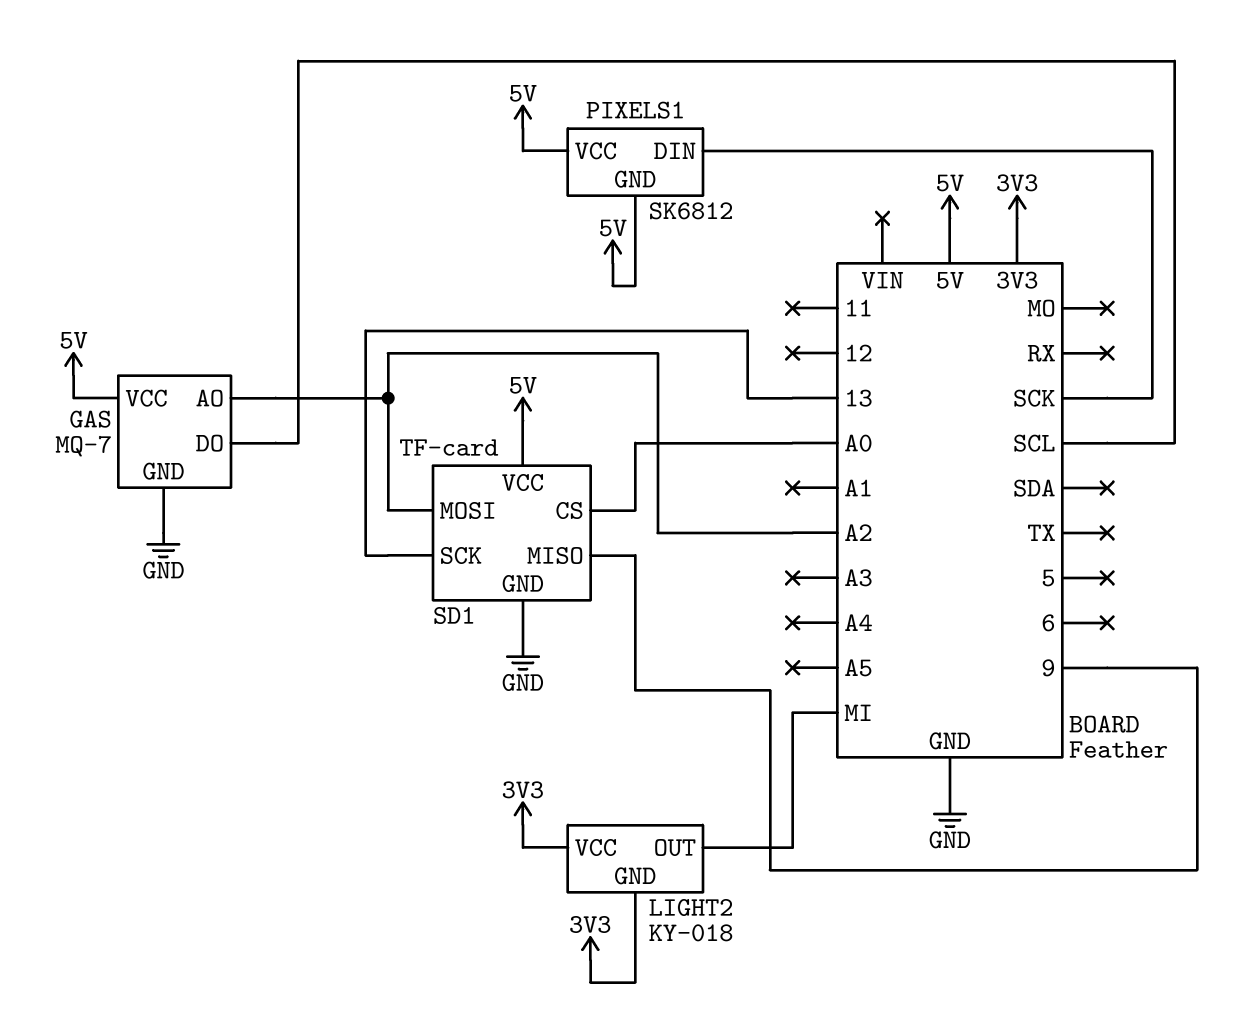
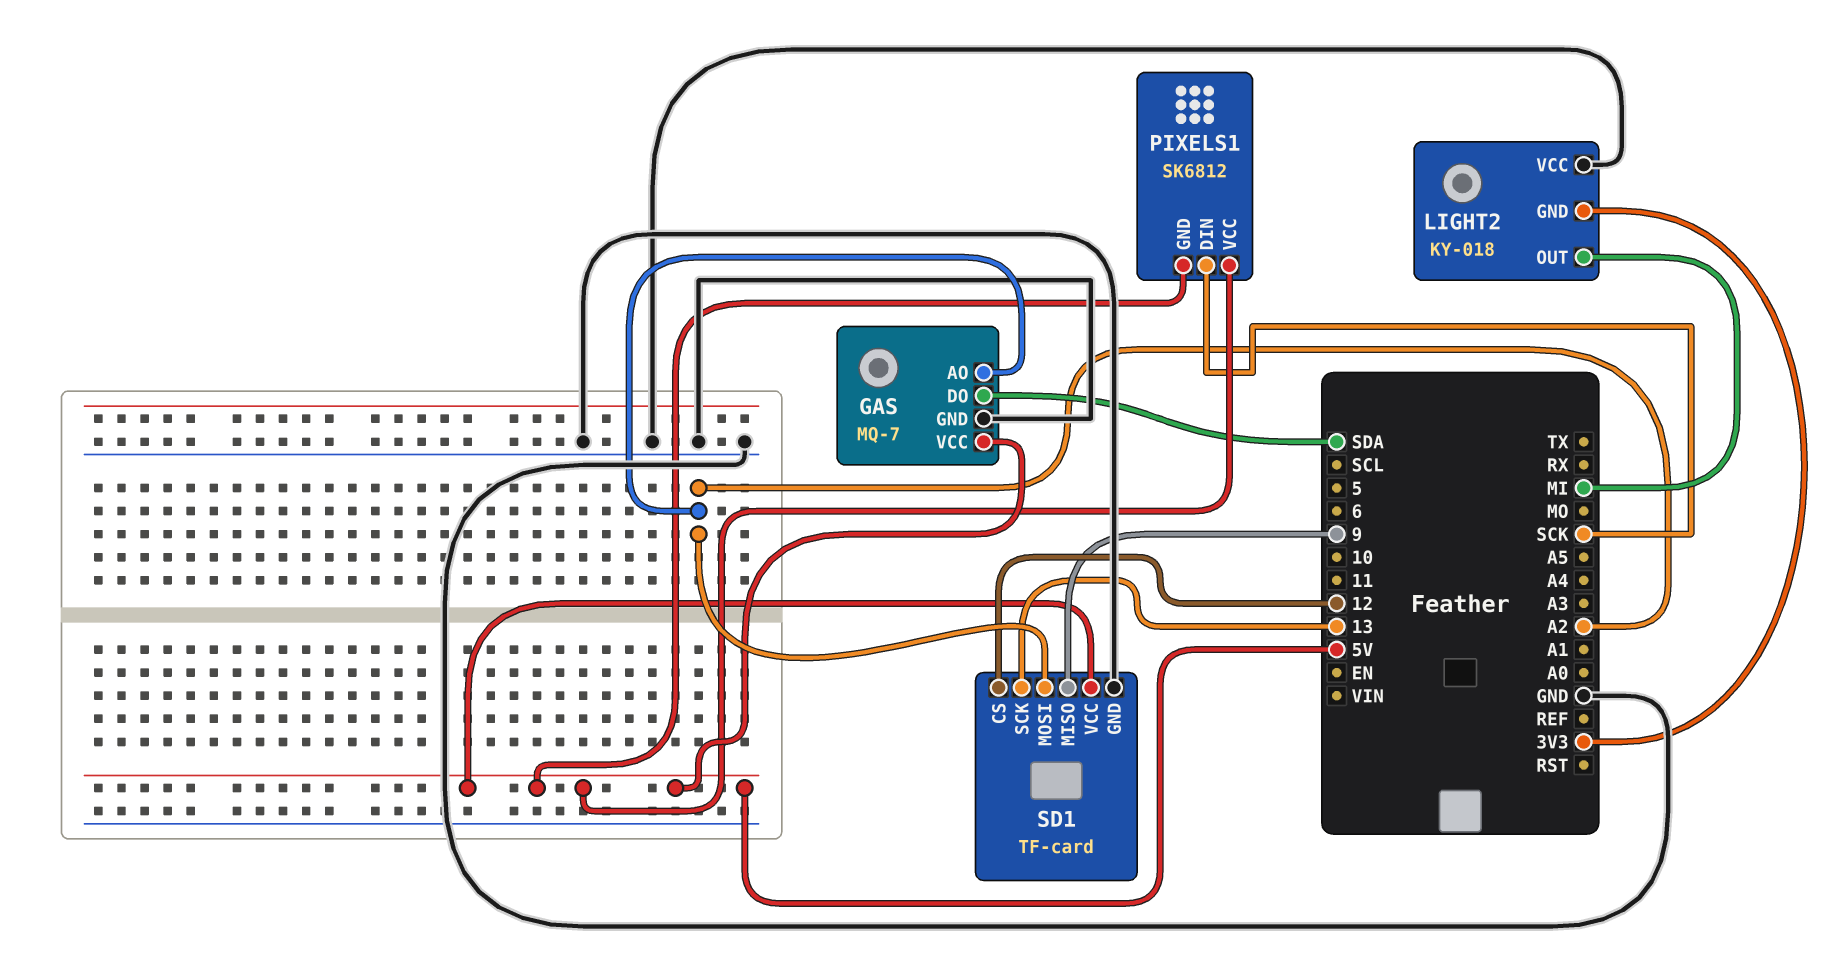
GAS pin DO: SCL -> SDA
LIGHT2 pin VCC: 3V3 -> GND
SD1 pin CS: A0 -> 12

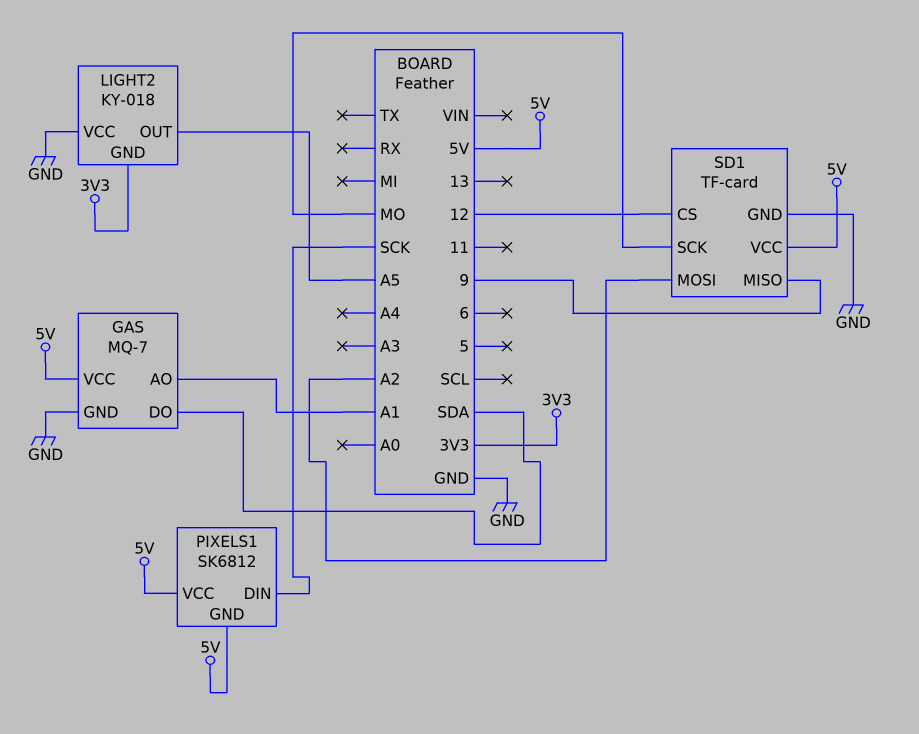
GAS pin AO: A2 -> A1
LIGHT2 pin OUT: MI -> A5
SD1 pin SCK: 13 -> MO

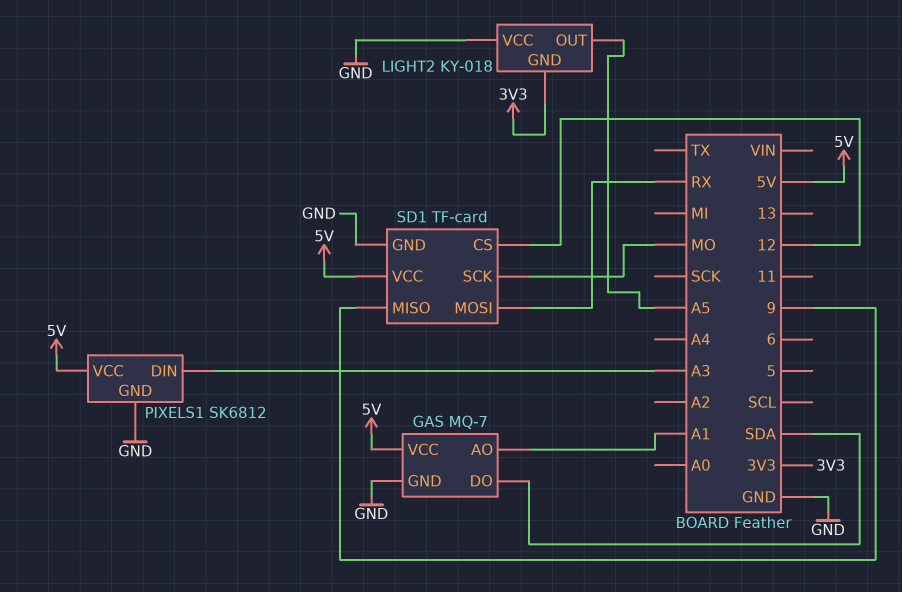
PIXELS1 pin DIN: SCK -> A3
PIXELS1 pin GND: 5V -> GND
SD1 pin MOSI: A2 -> RX

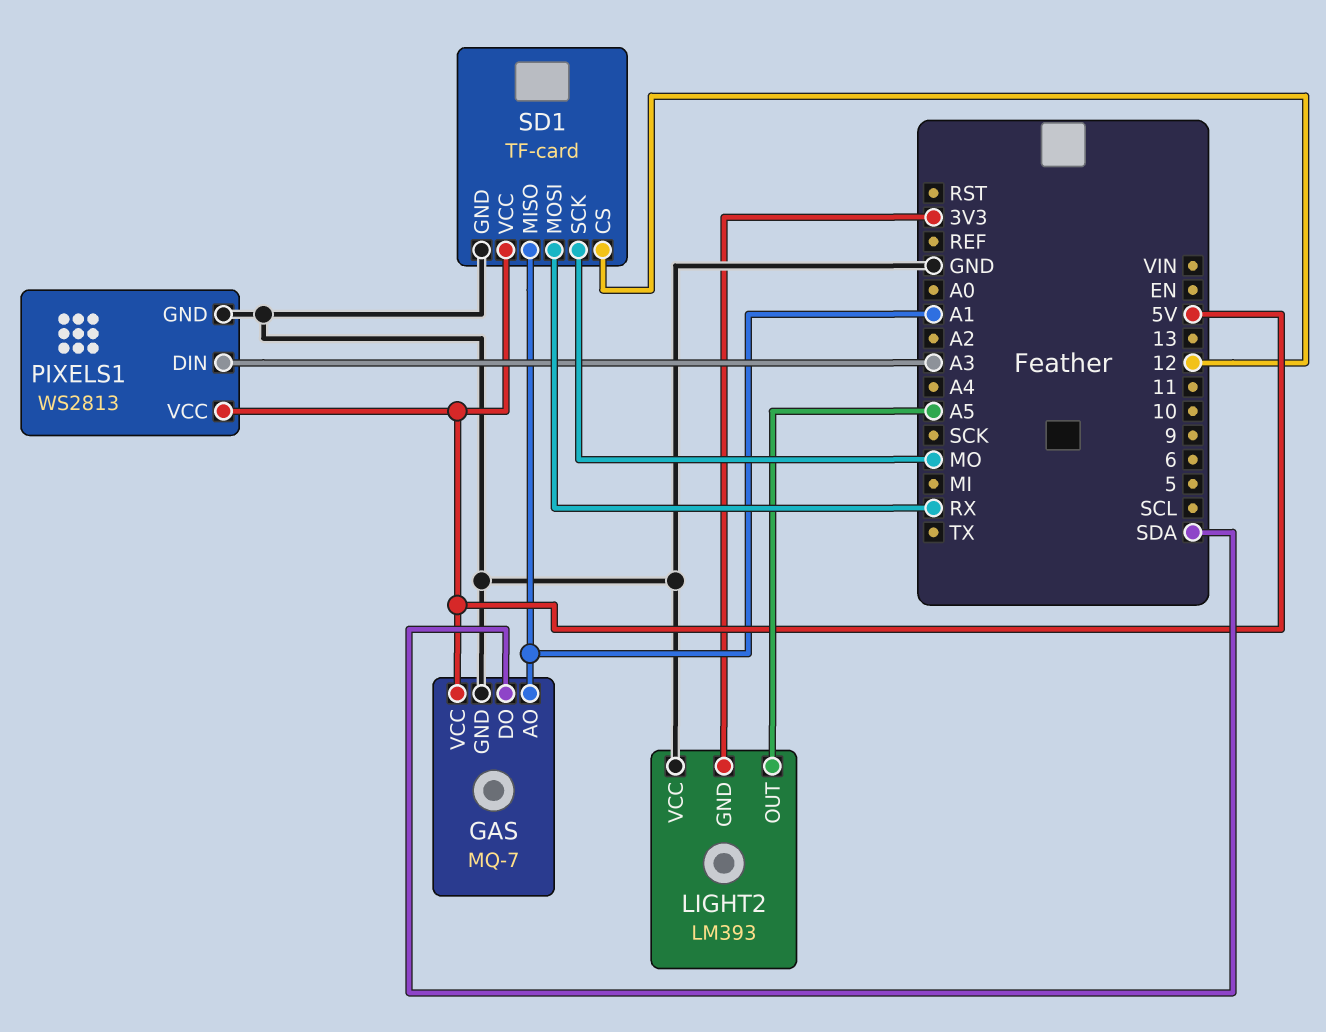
LIGHT2: KY-018 -> LM393
PIXELS1: SK6812 -> WS2813
SD1 pin MISO: 9 -> A1

